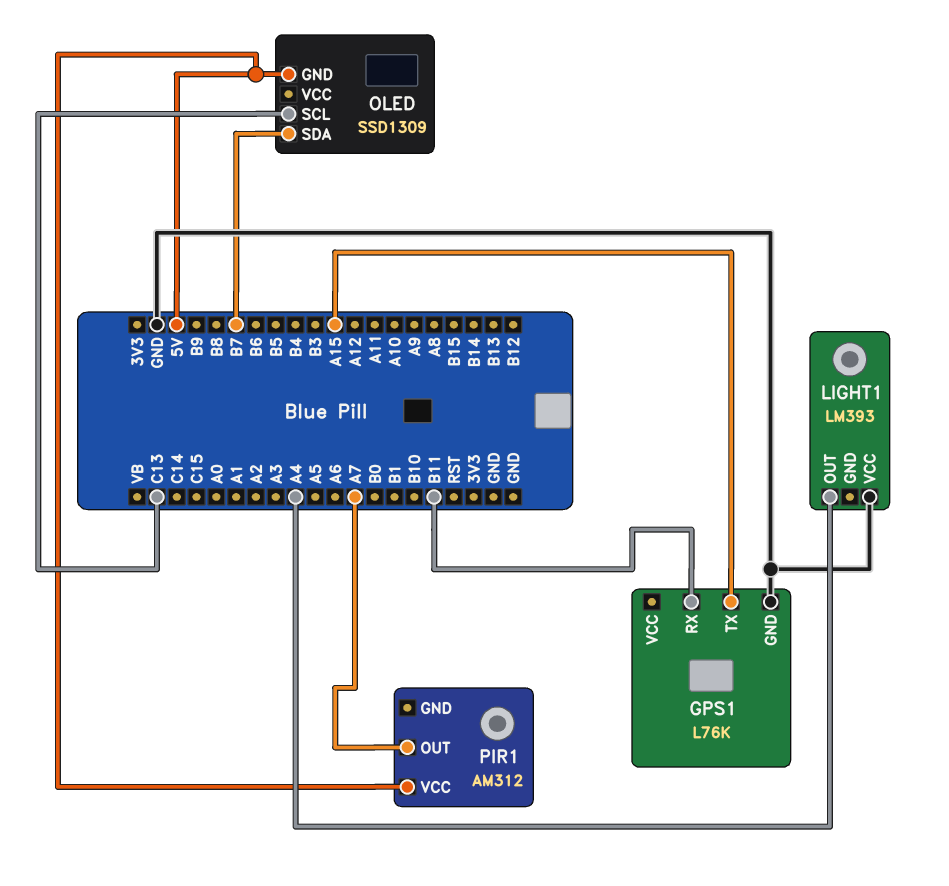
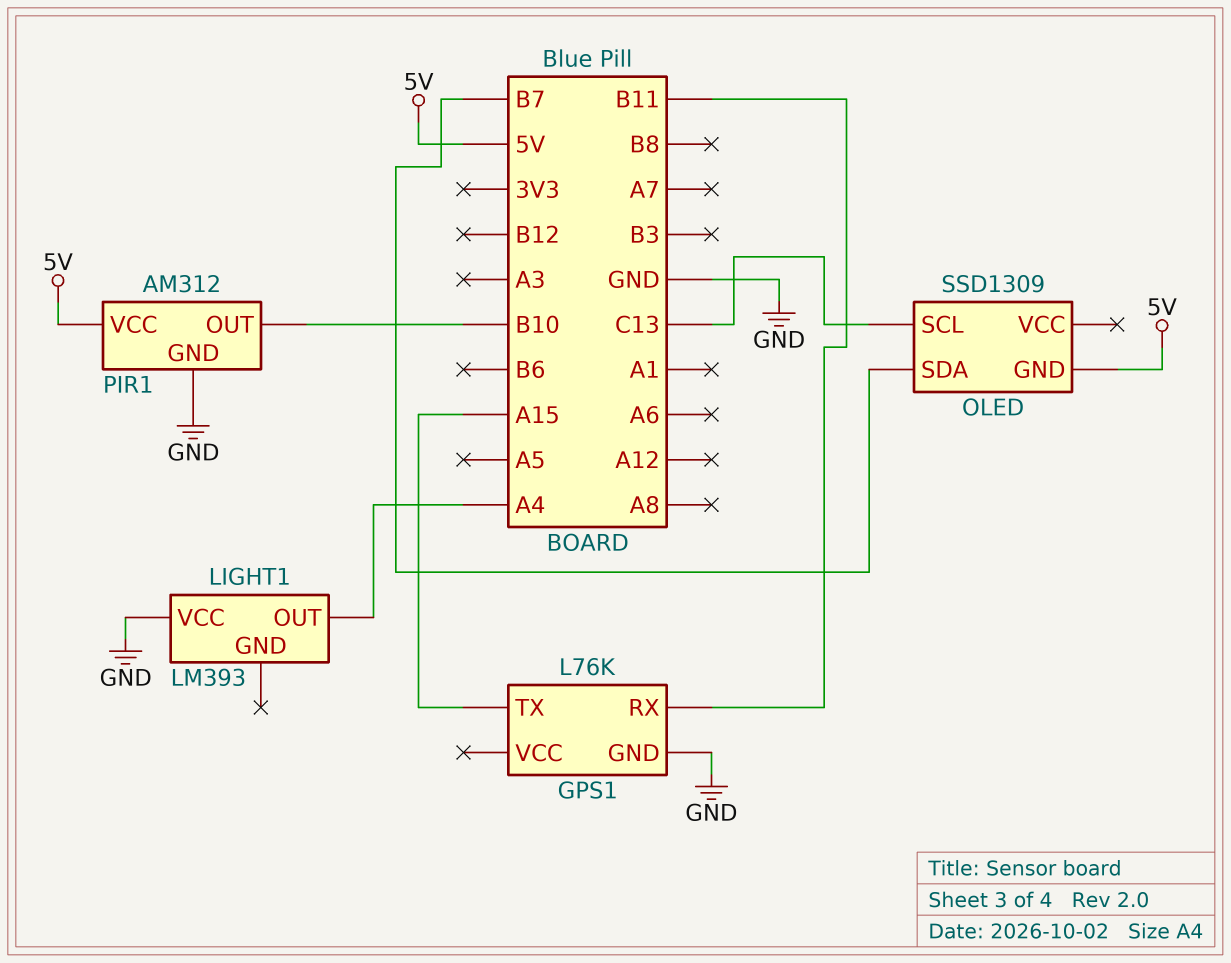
PIR1 pin GND: none -> GND
PIR1 pin OUT: A7 -> B10

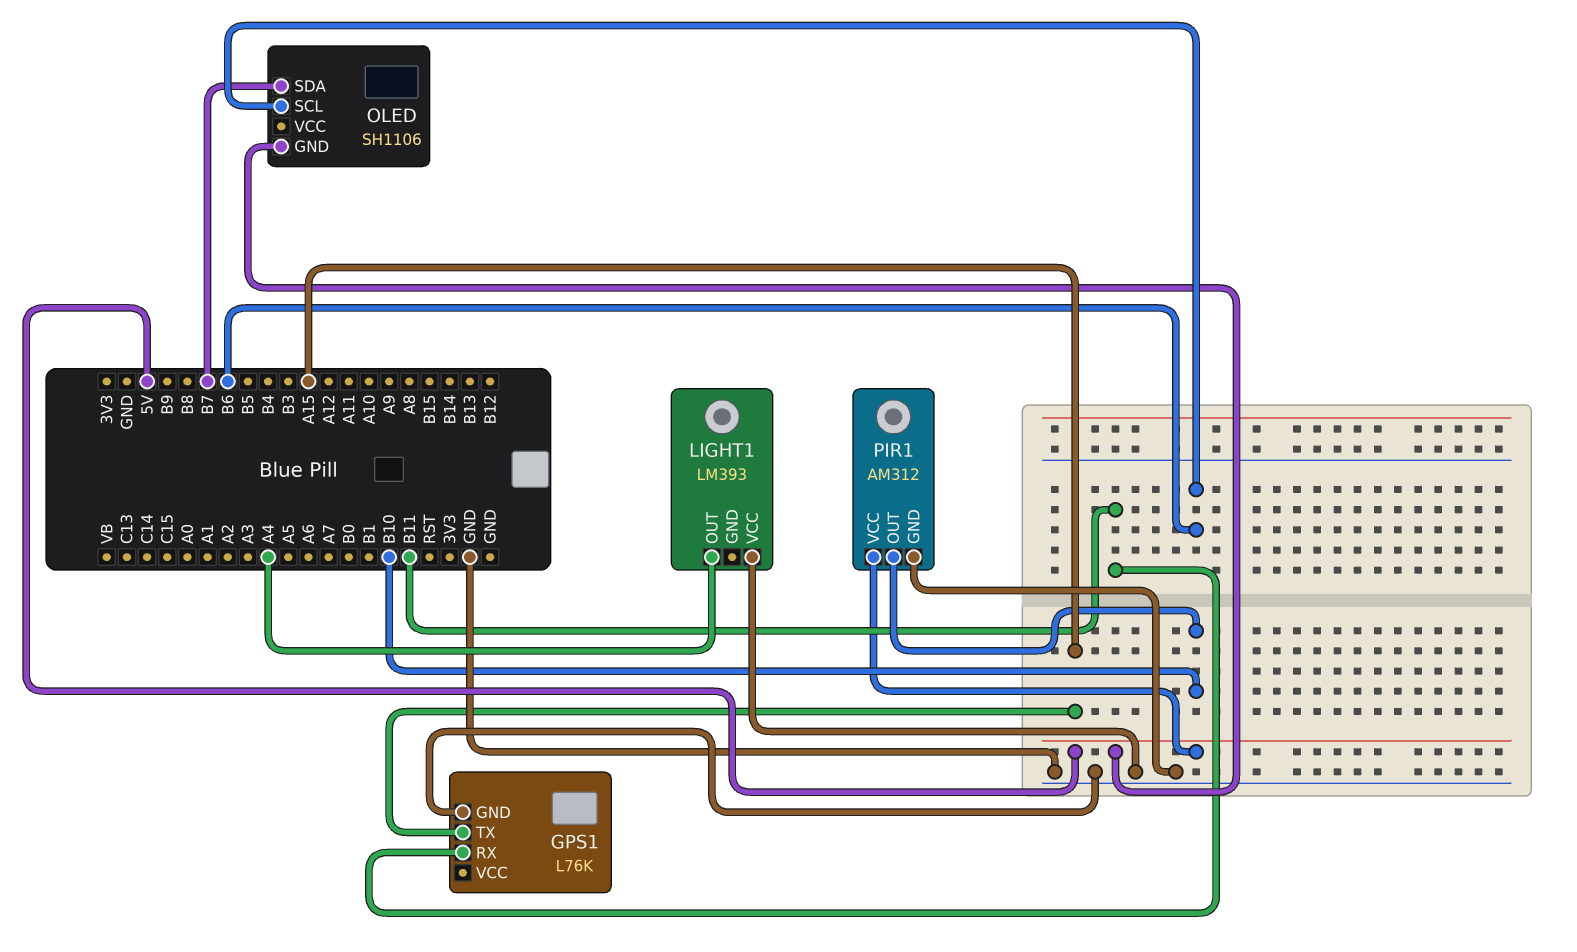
OLED: SSD1309 -> SH1106
OLED pin SCL: C13 -> B6

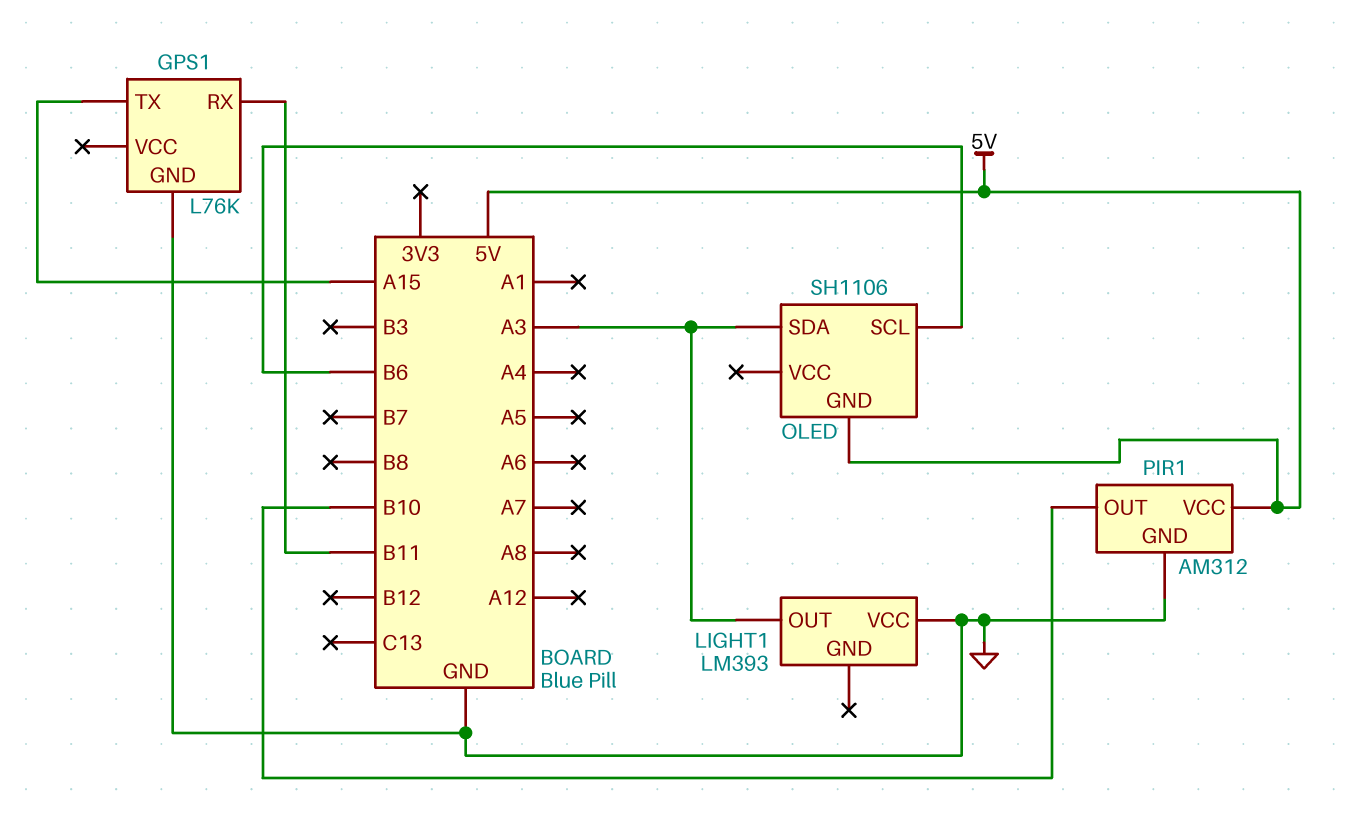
LIGHT1 pin OUT: A4 -> A3
OLED pin SDA: B7 -> A3

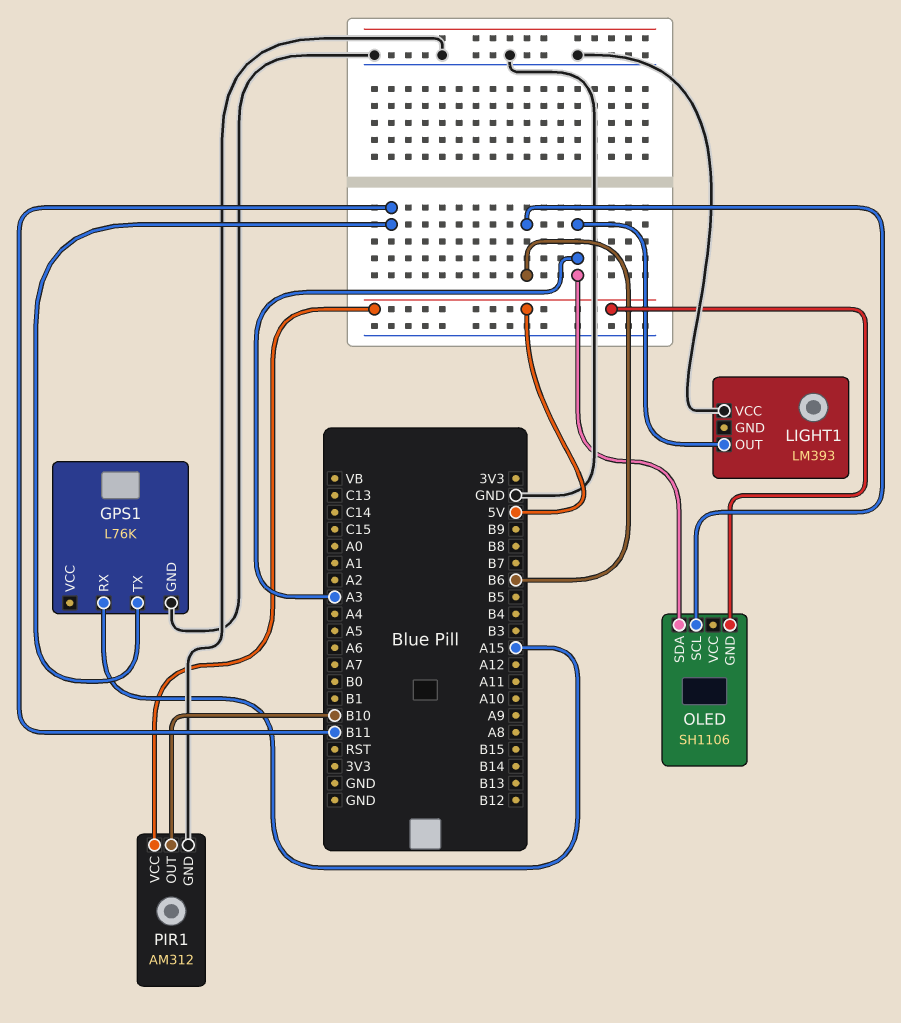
GPS1 pin RX: B11 -> A15
GPS1 pin TX: A15 -> B11

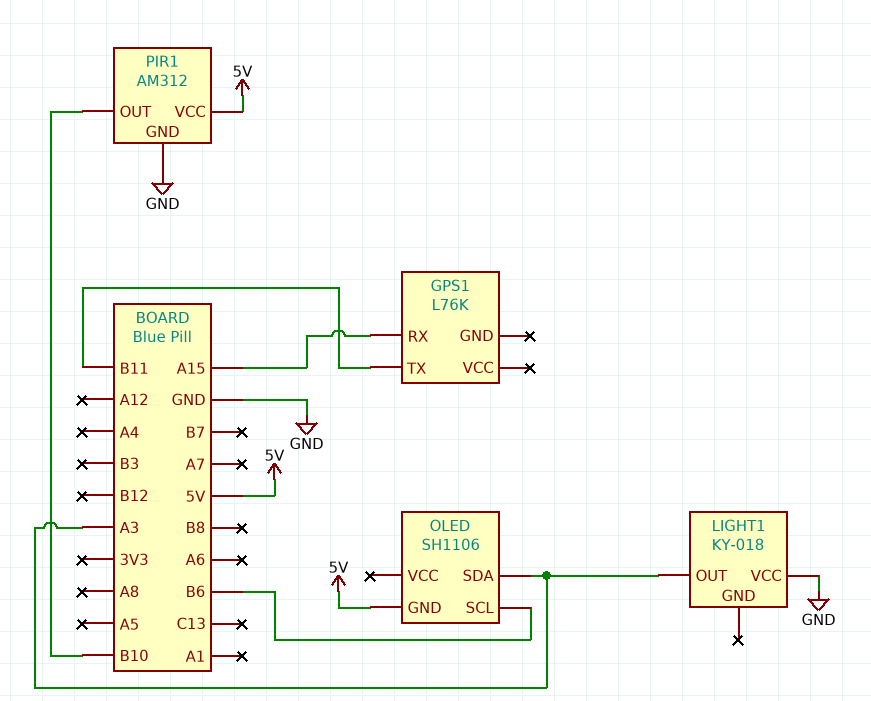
GPS1 pin GND: GND -> none
LIGHT1: LM393 -> KY-018

